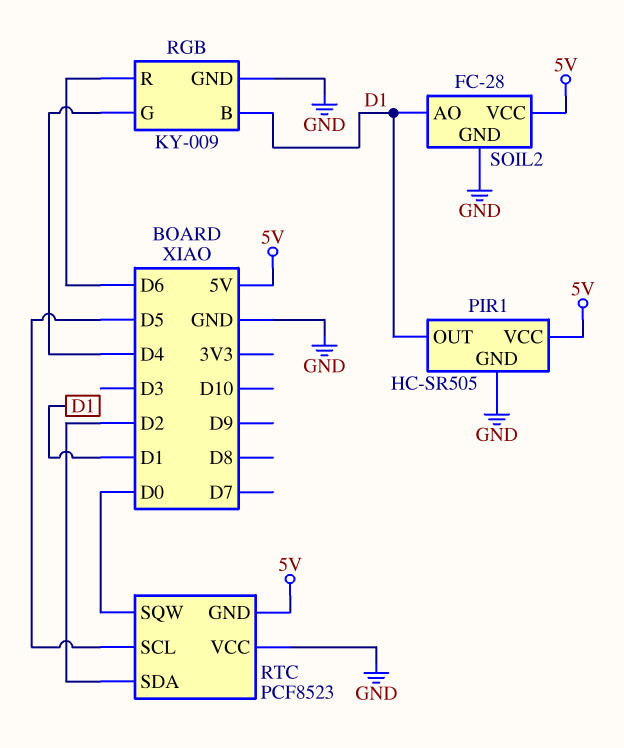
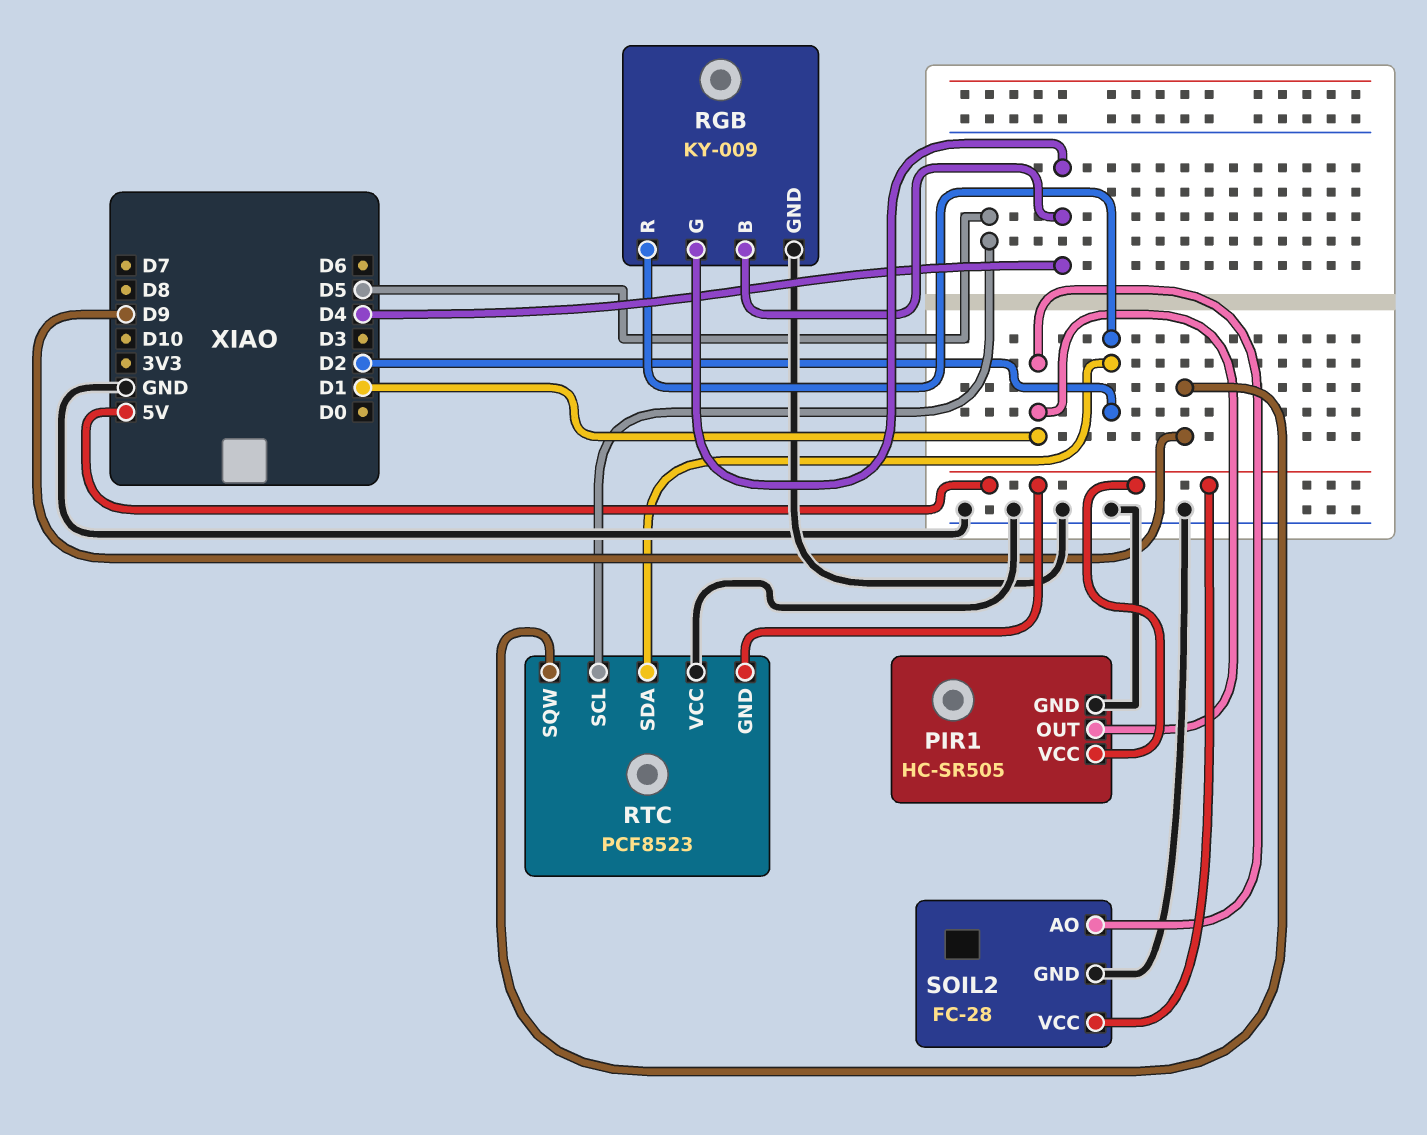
RGB pin B: D1 -> D4
RGB pin R: D6 -> D2
RTC pin SQW: D0 -> D9

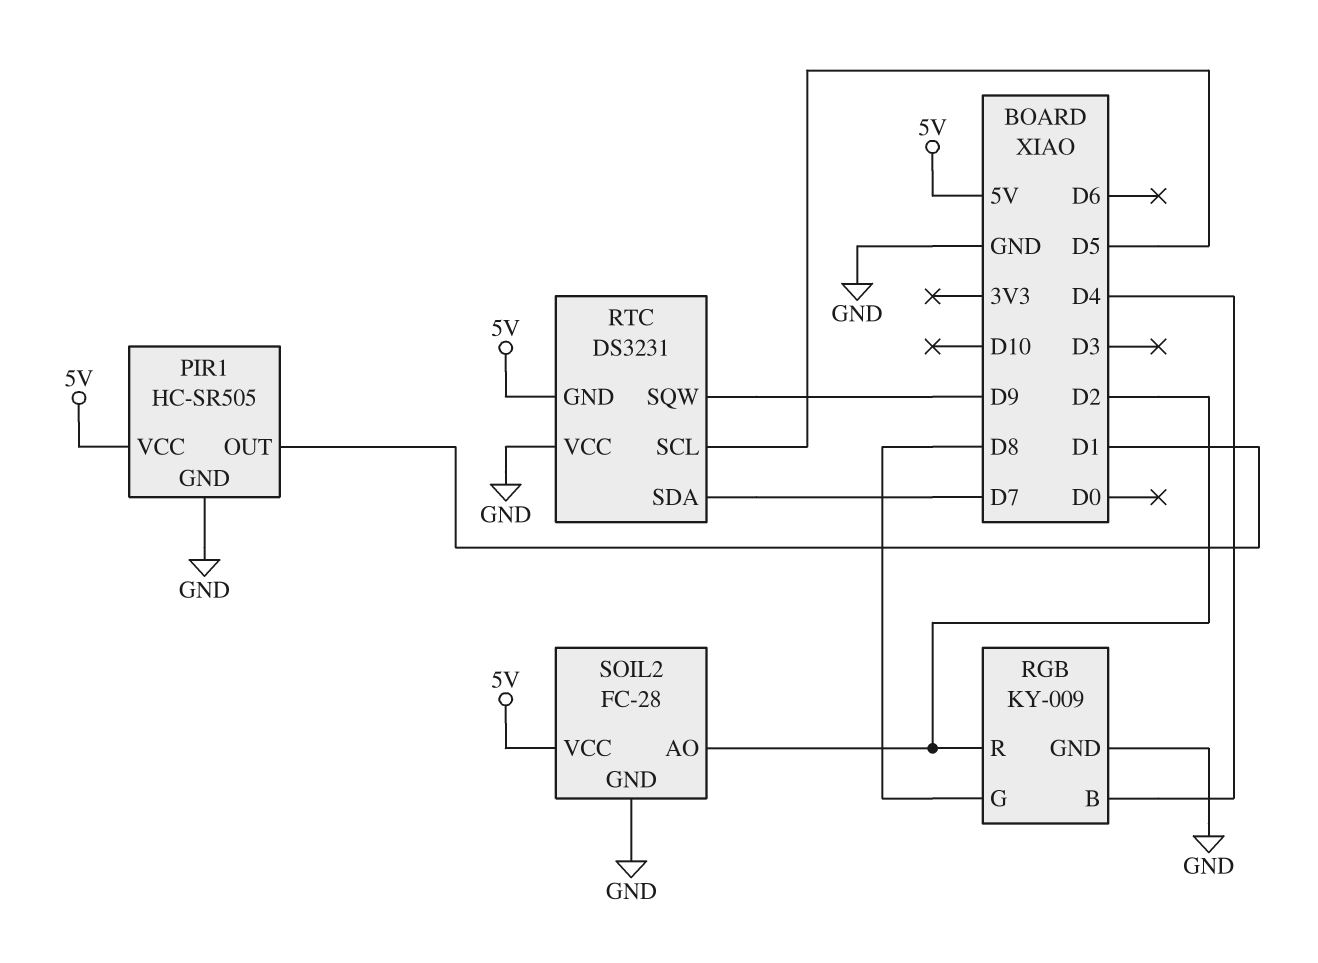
RGB pin G: D4 -> D8
RTC: PCF8523 -> DS3231
RTC pin SDA: D2 -> D7
SOIL2 pin AO: D1 -> D2

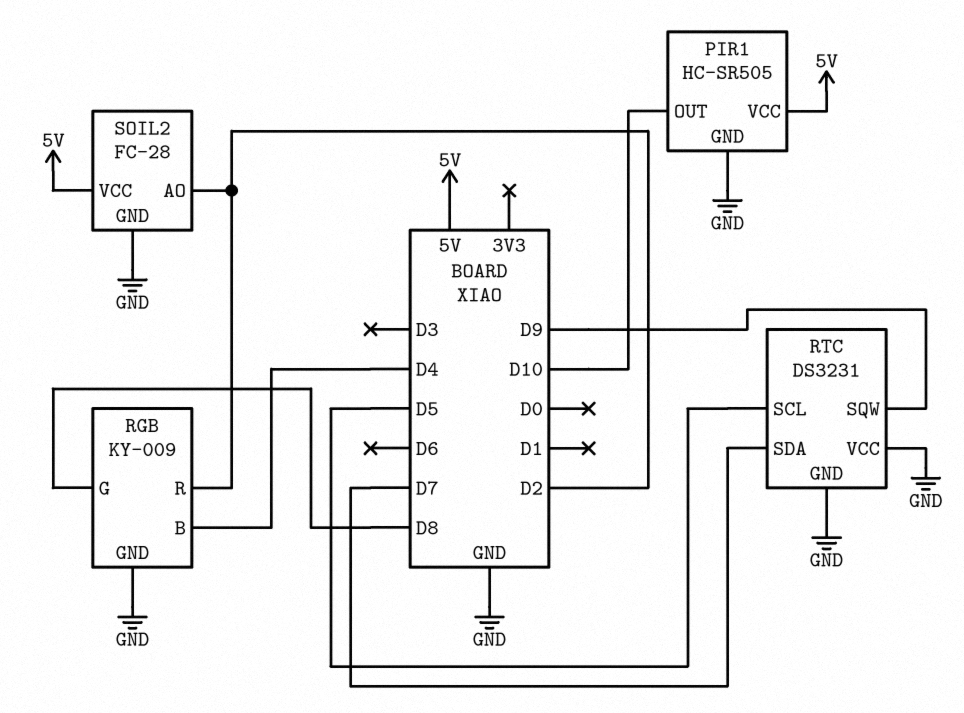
PIR1 pin OUT: D1 -> D10
RTC pin GND: 5V -> GND

